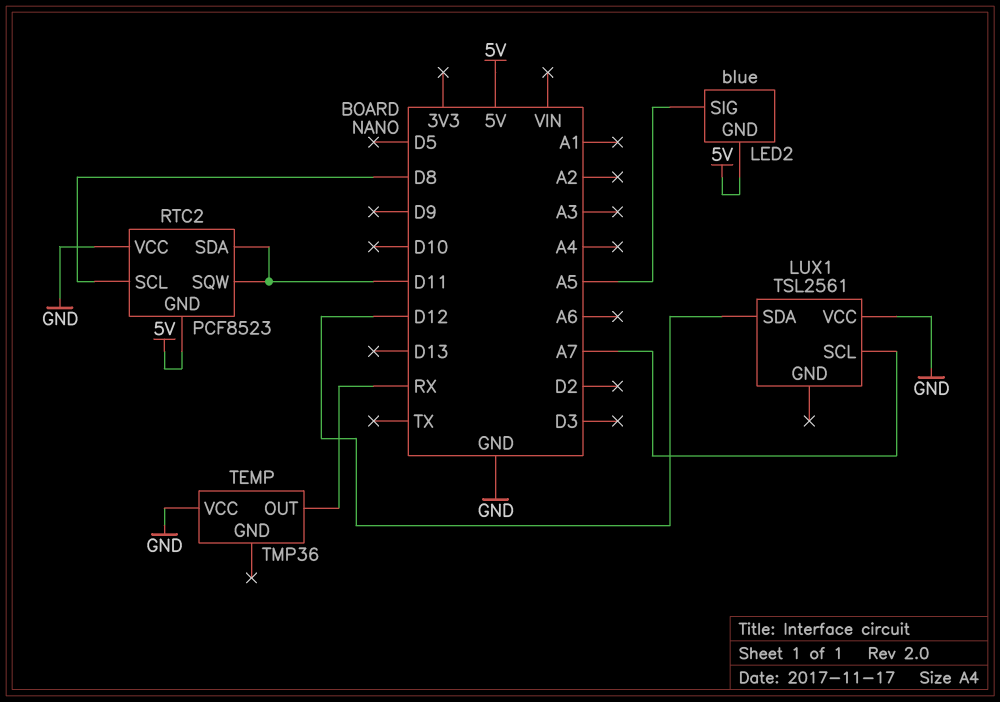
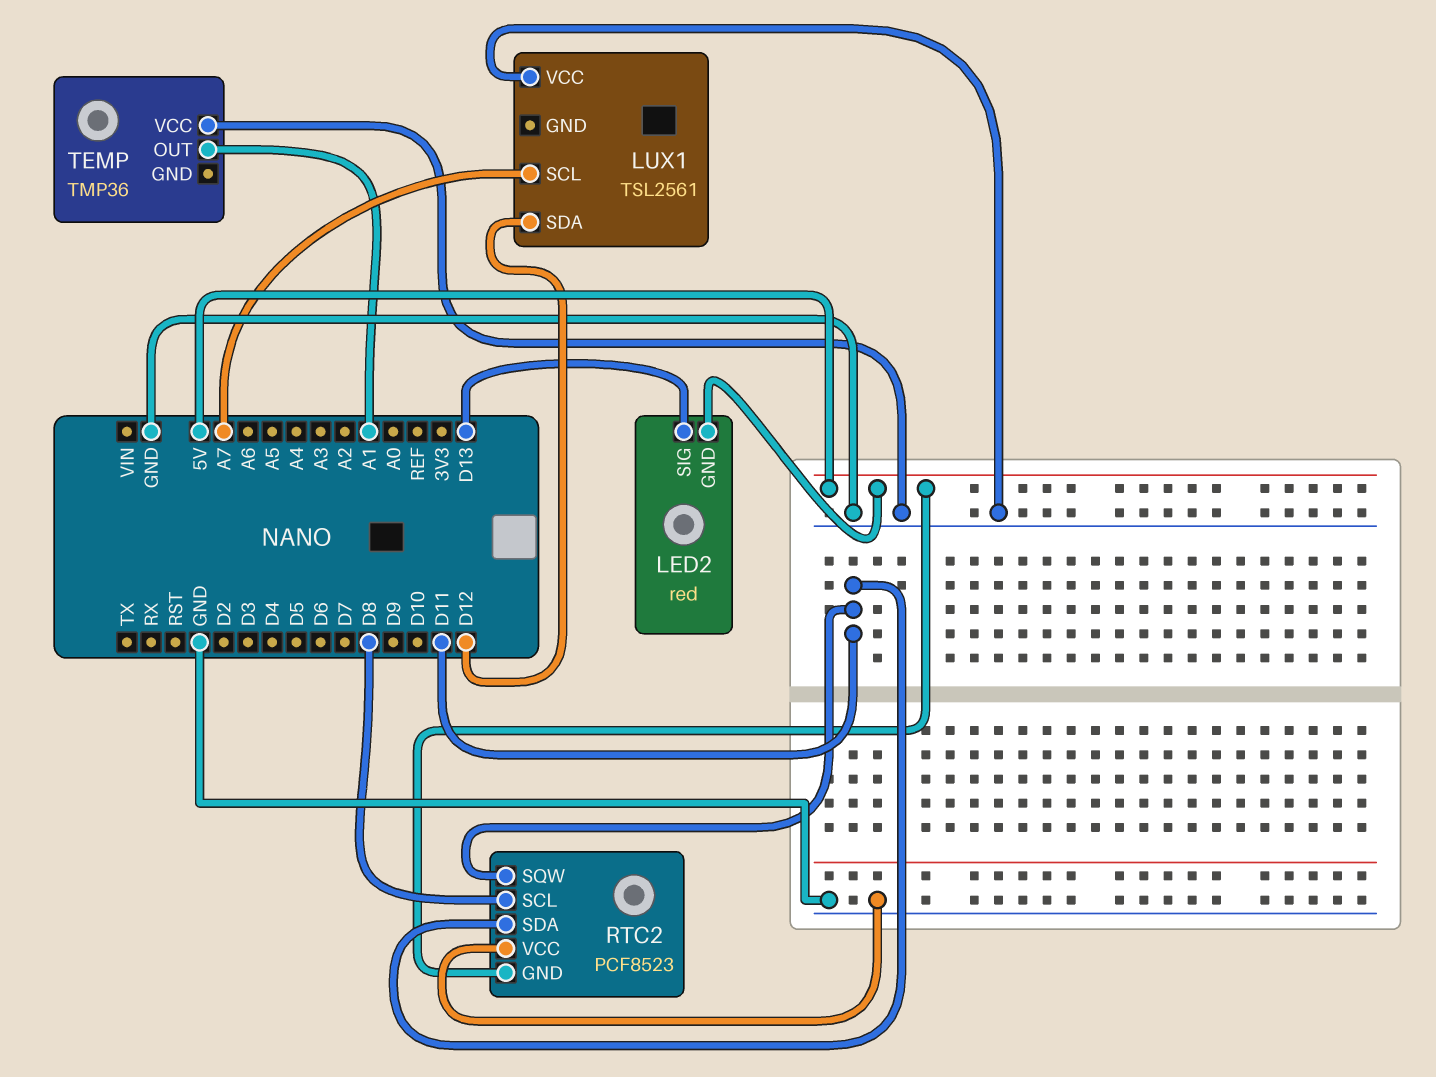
LED2: blue -> red
LED2 pin SIG: A5 -> D13
TEMP pin OUT: RX -> A1

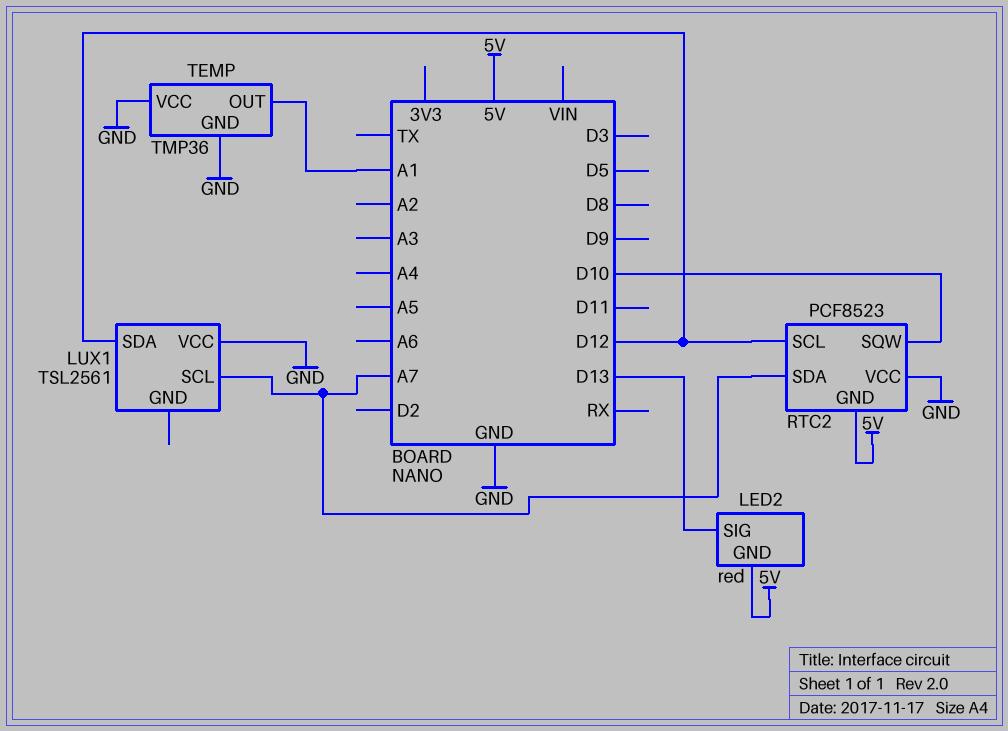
RTC2 pin SCL: D8 -> D12
RTC2 pin SDA: D11 -> A7
RTC2 pin SQW: D11 -> D10
TEMP pin GND: none -> GND

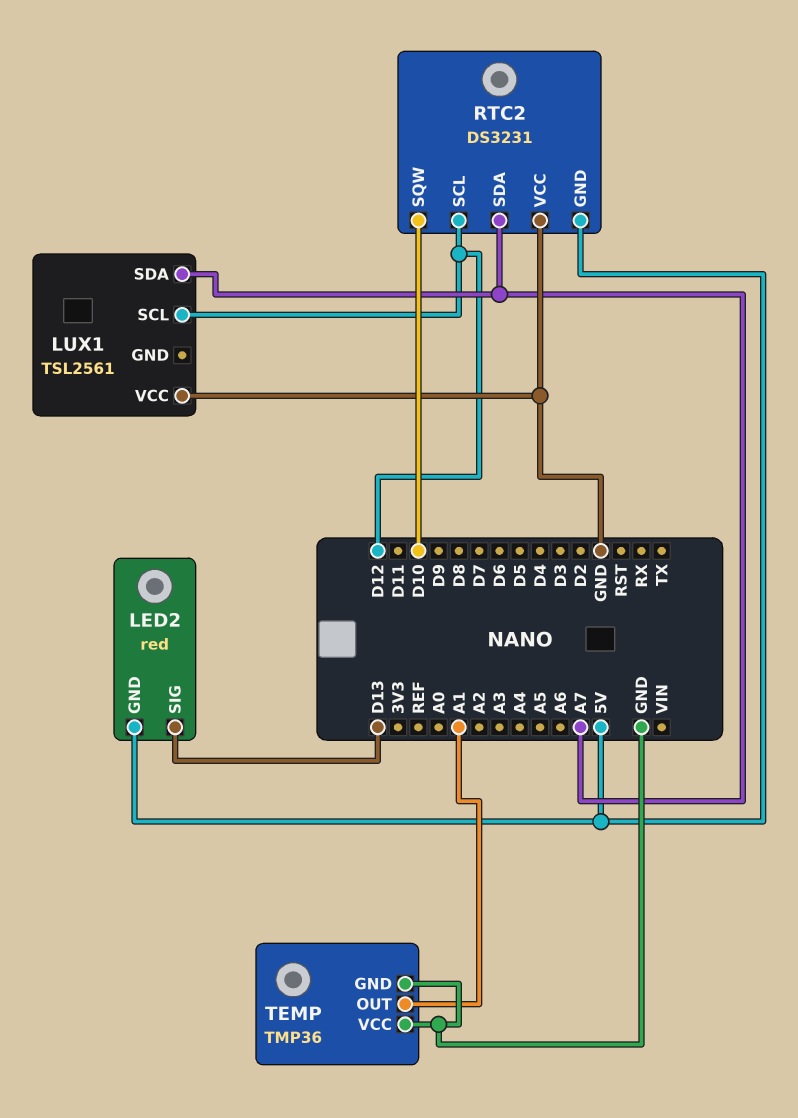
LUX1 pin SCL: A7 -> D12
LUX1 pin SDA: D12 -> A7
RTC2: PCF8523 -> DS3231

